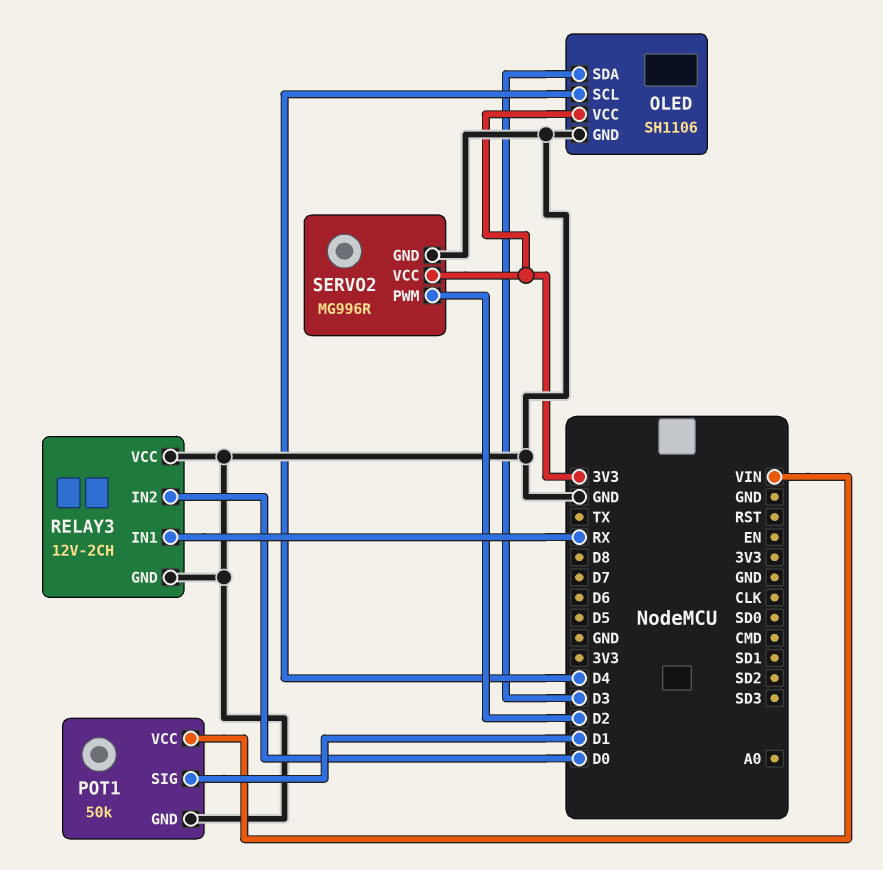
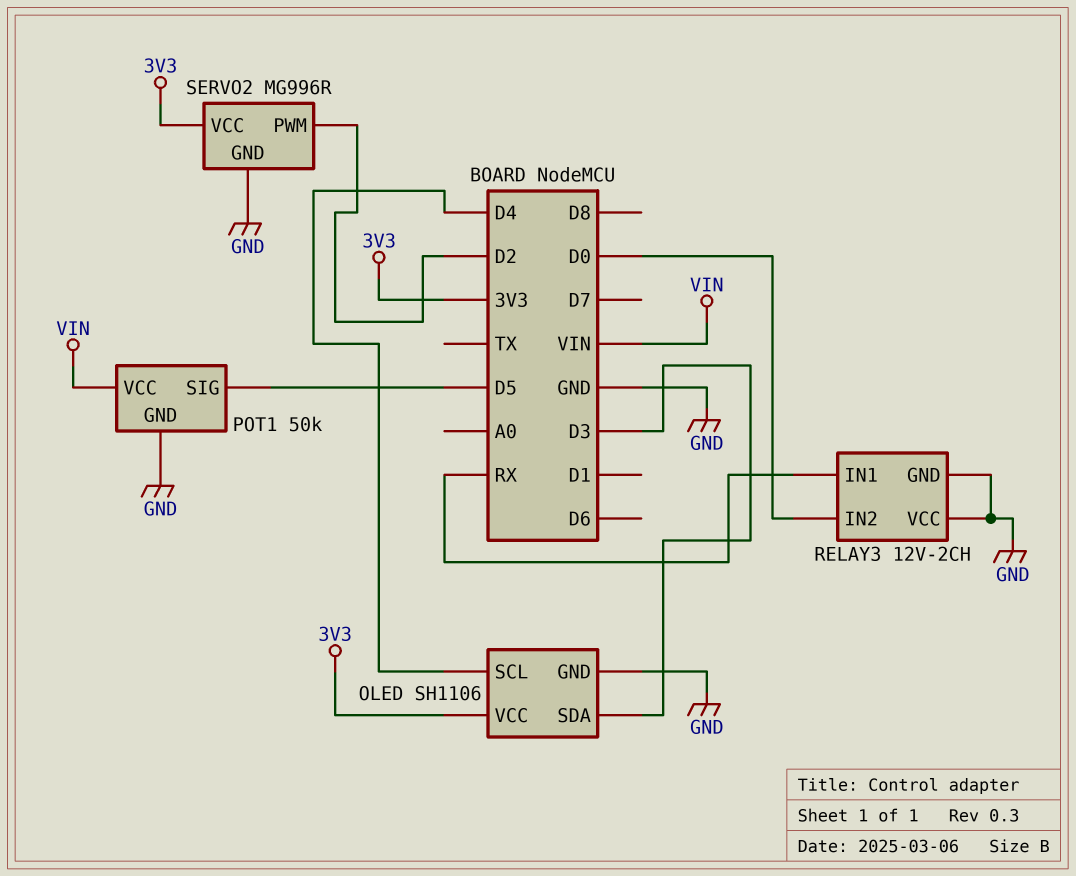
POT1 pin SIG: D1 -> D5

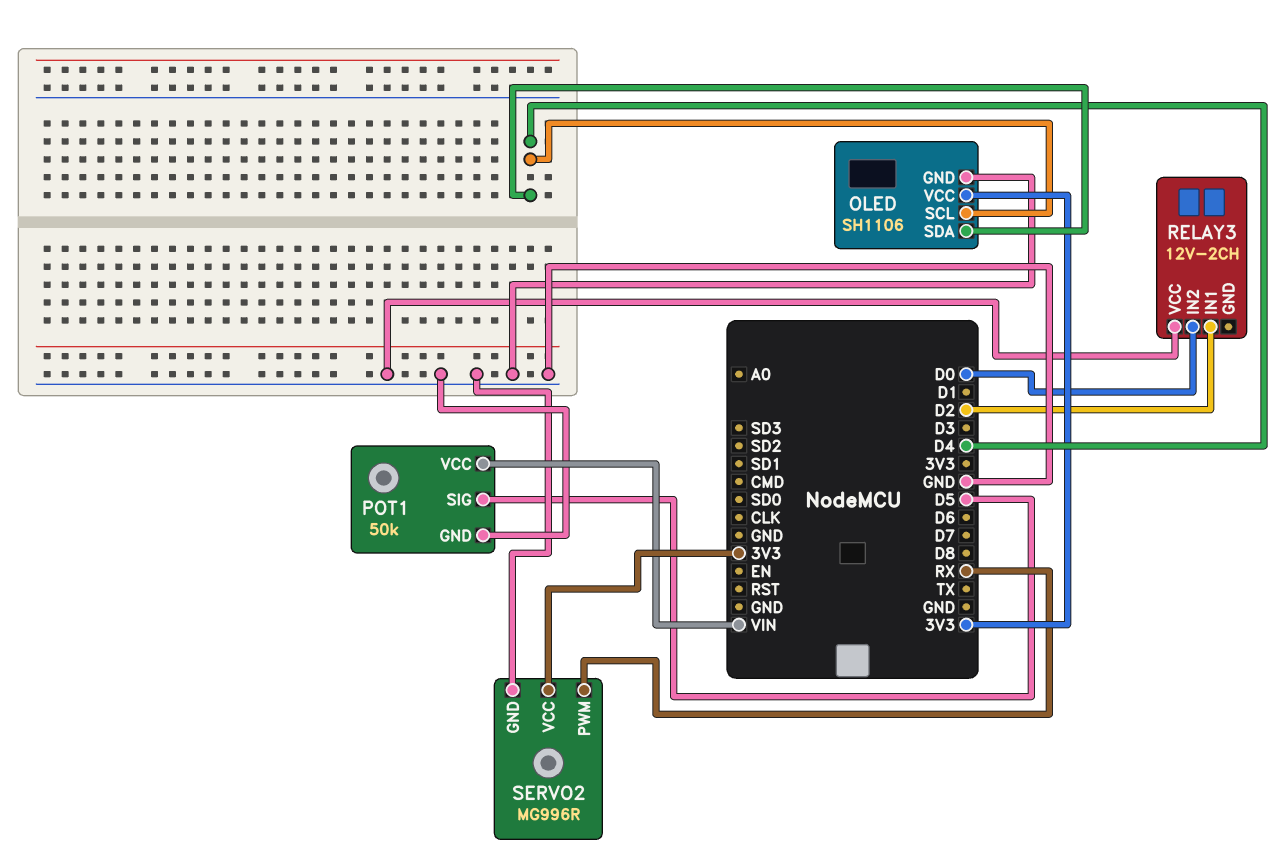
OLED pin SDA: D3 -> D4
RELAY3 pin GND: GND -> none
RELAY3 pin IN1: RX -> D2
SERVO2 pin PWM: D2 -> RX

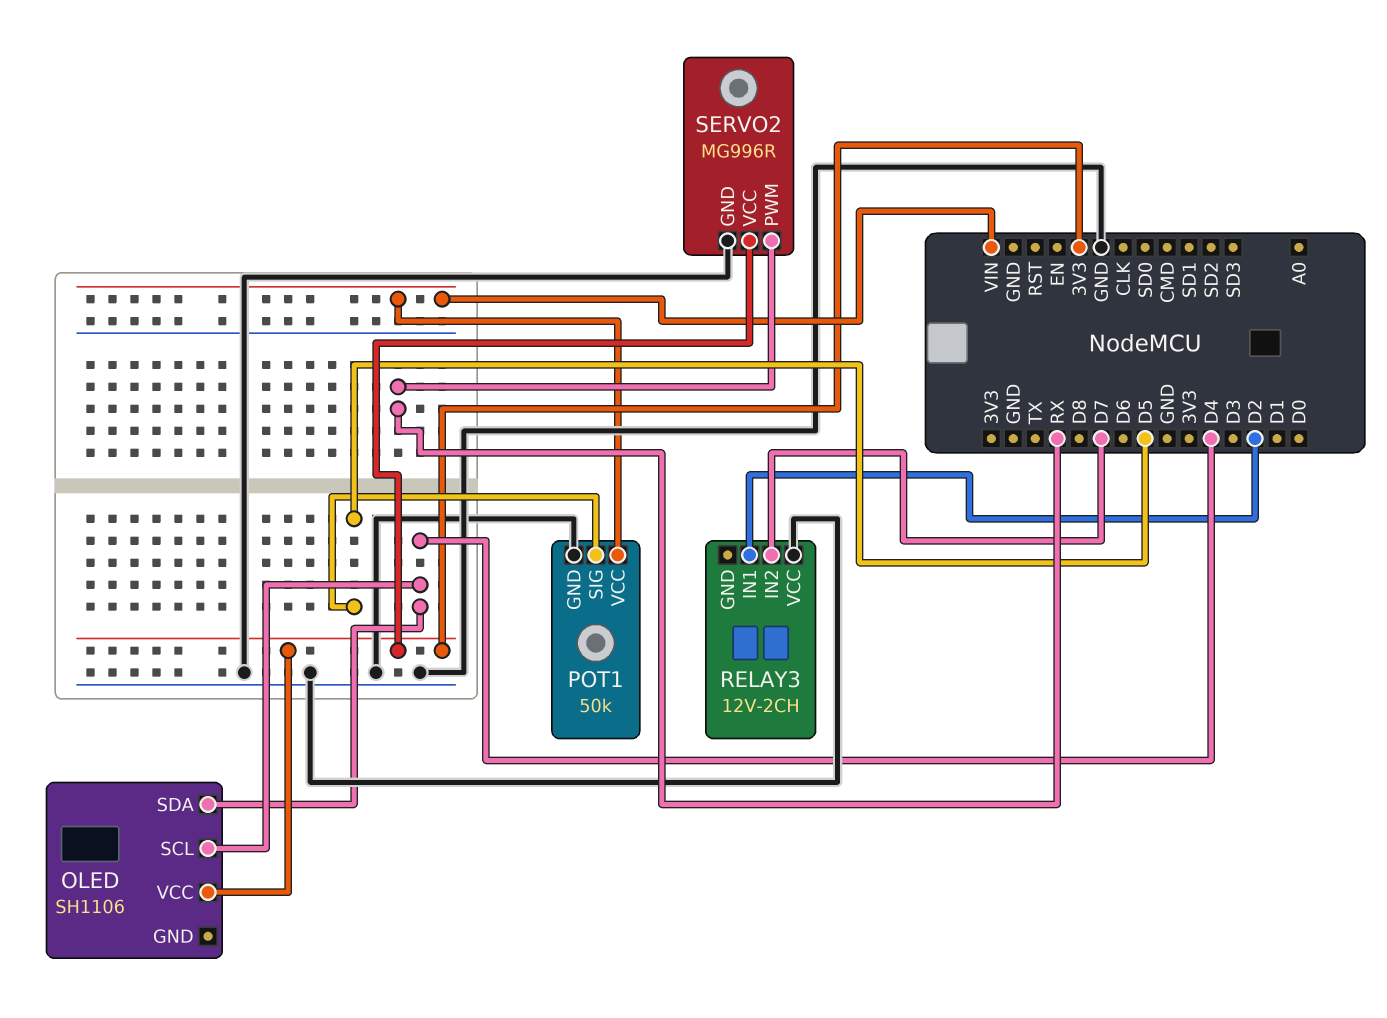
OLED pin GND: GND -> none
RELAY3 pin IN2: D0 -> D7

